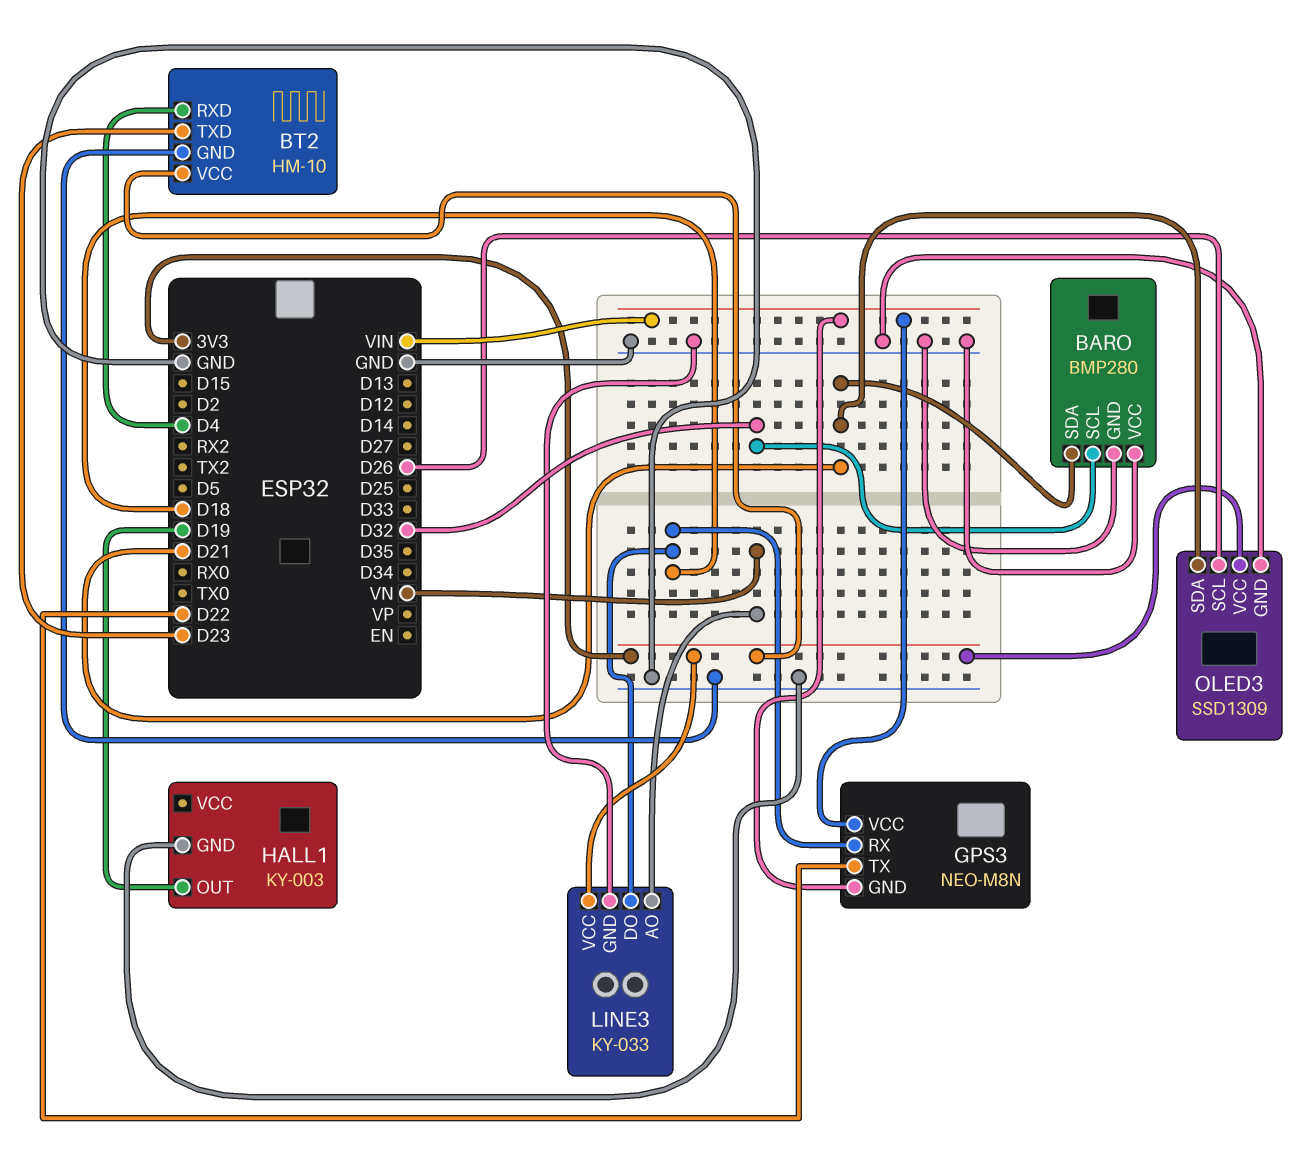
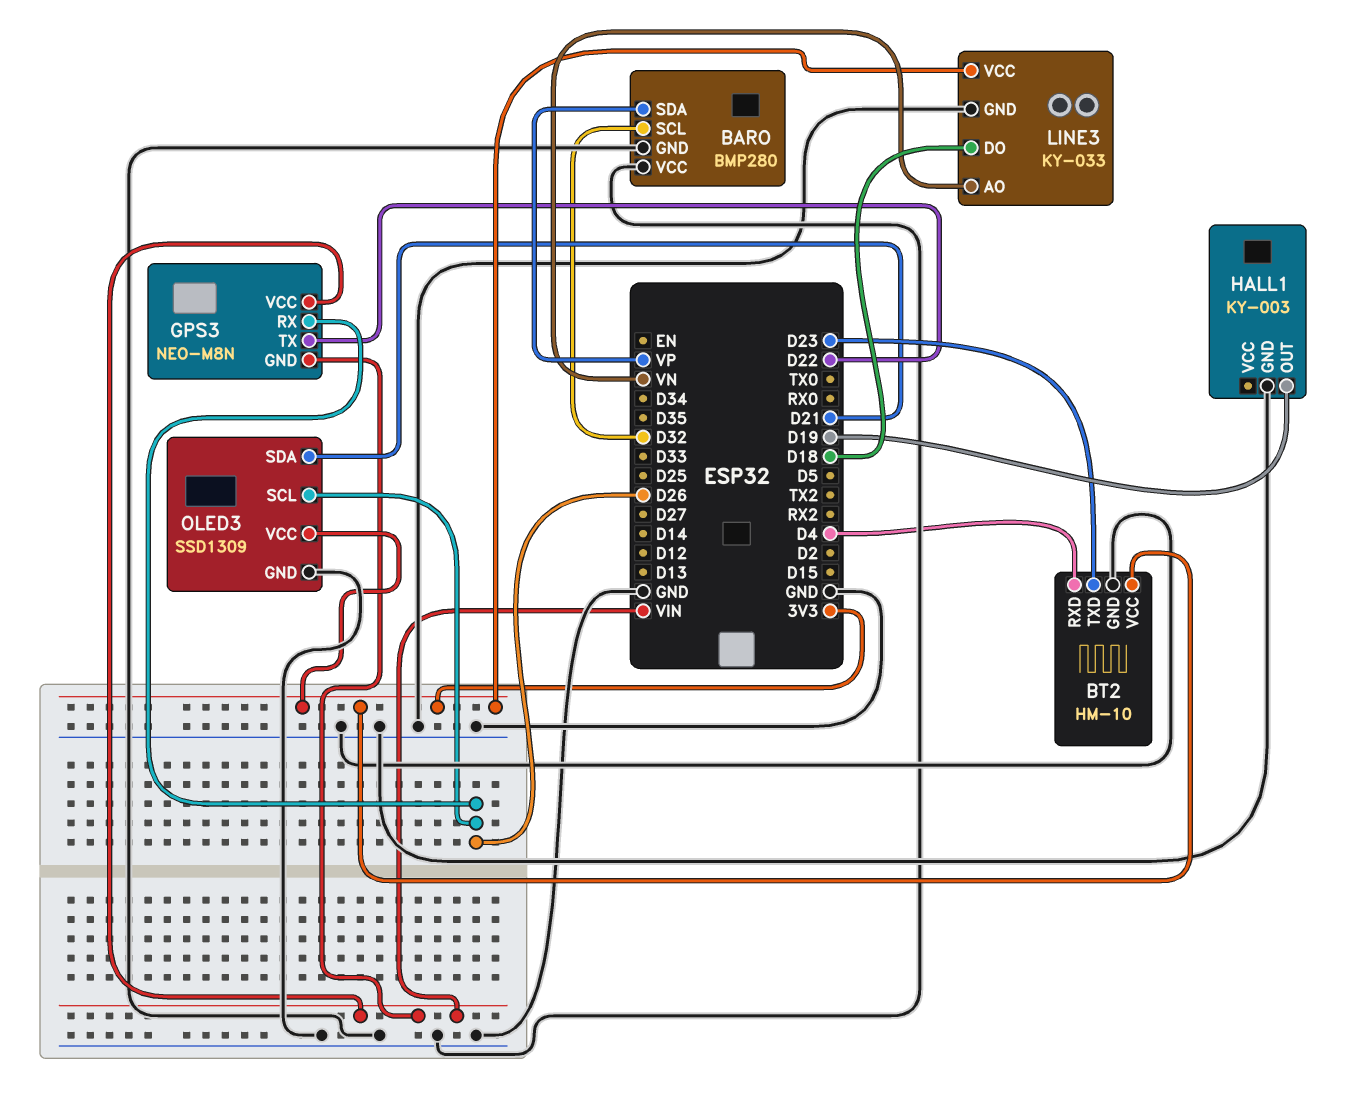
BARO pin SDA: D21 -> VP
GPS3 pin RX: D18 -> D26

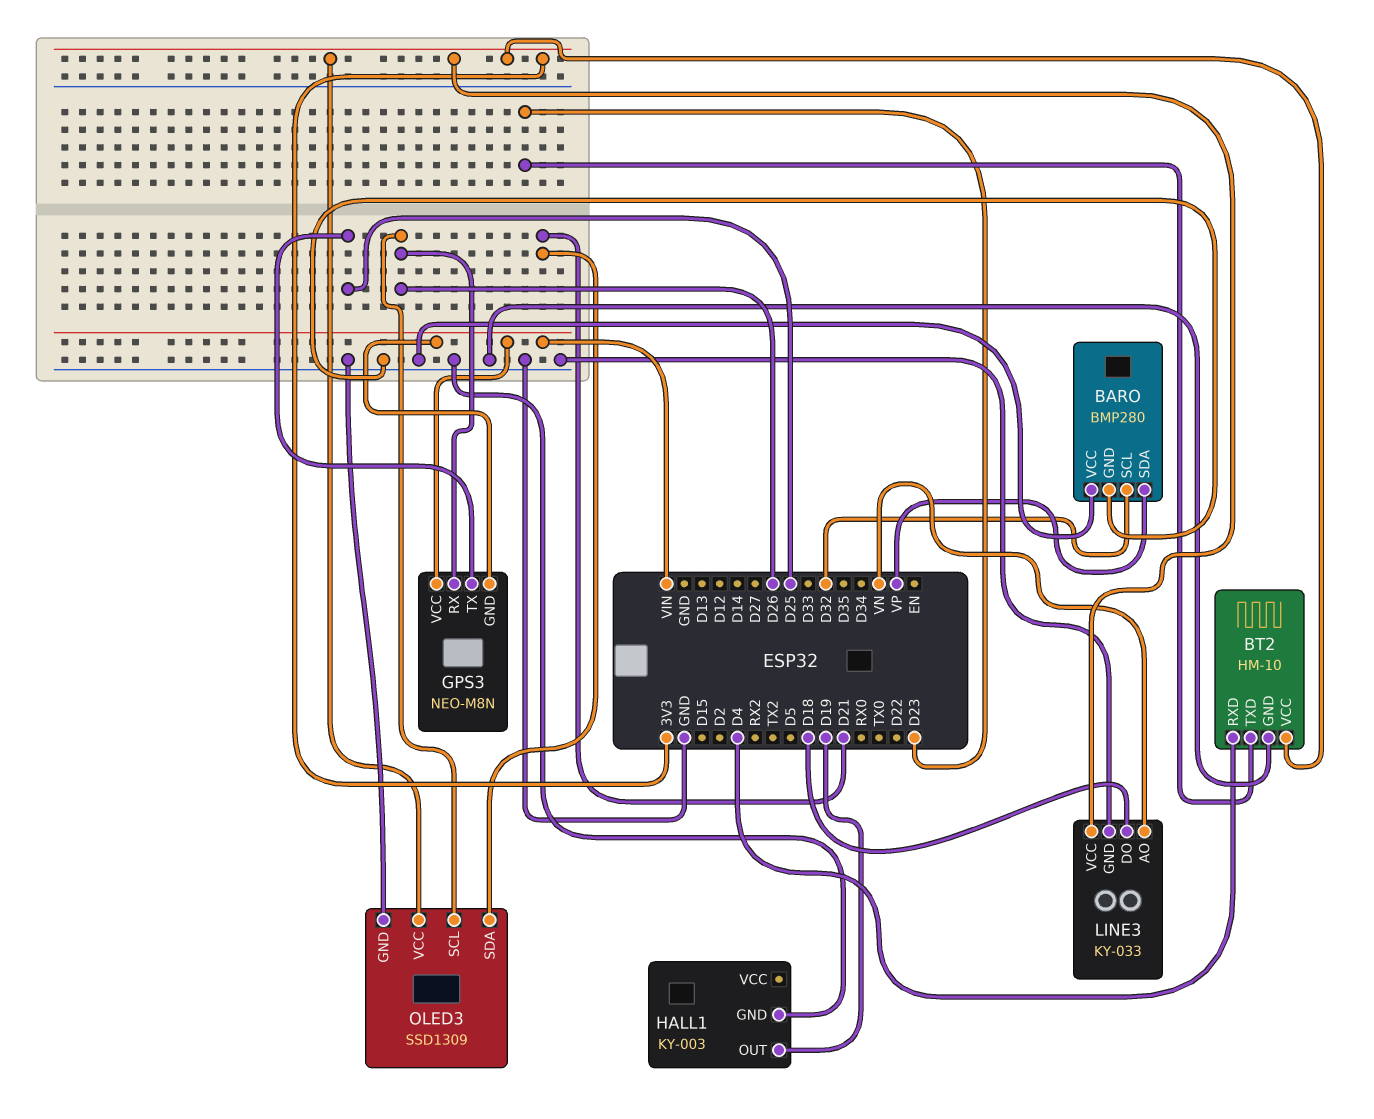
GPS3 pin TX: D22 -> D25

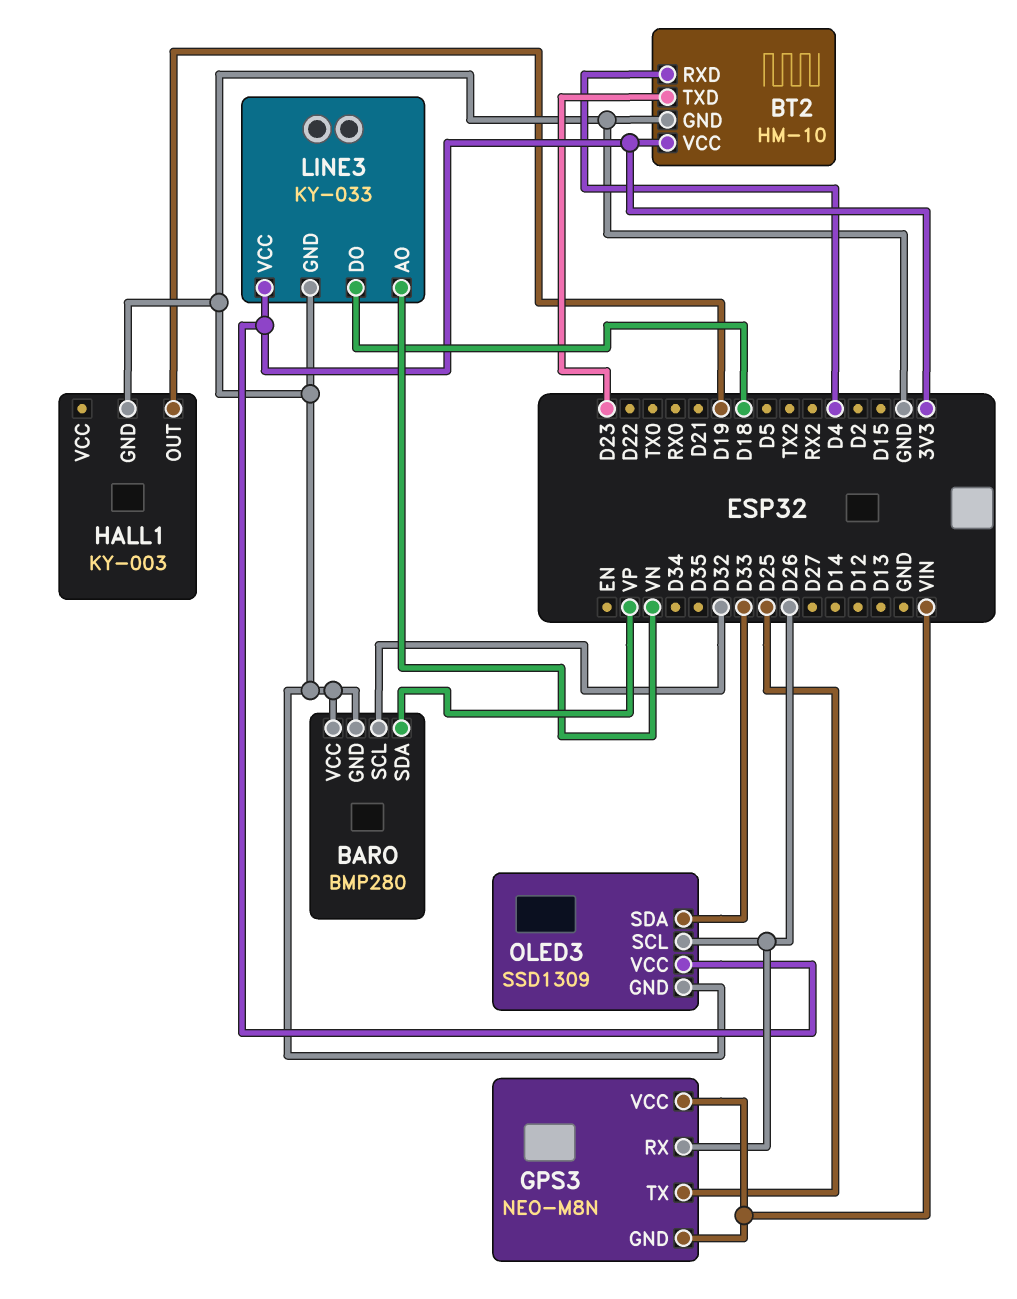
OLED3 pin SDA: D21 -> D33

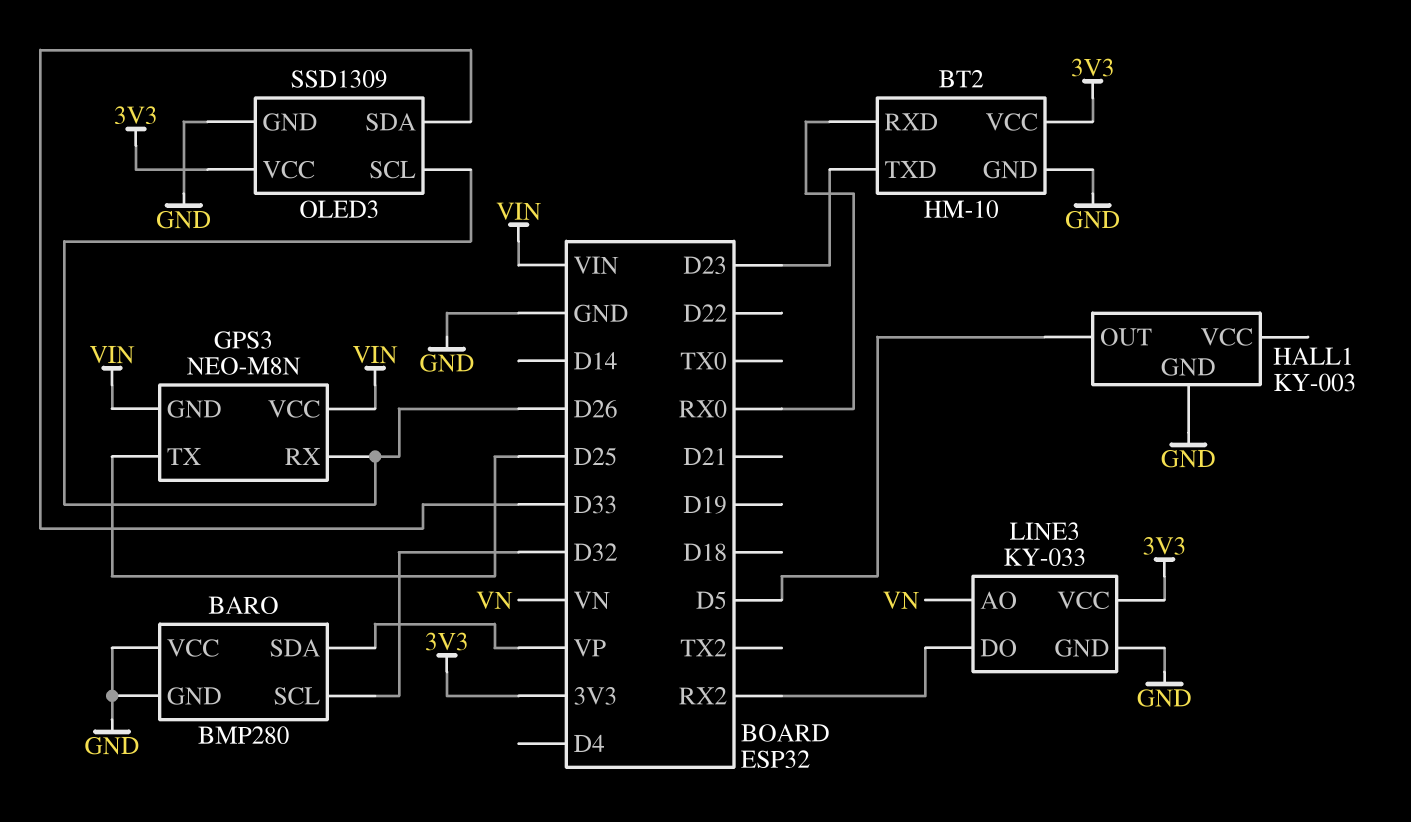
BT2 pin RXD: D4 -> RX0
HALL1 pin OUT: D19 -> D5
LINE3 pin DO: D18 -> RX2

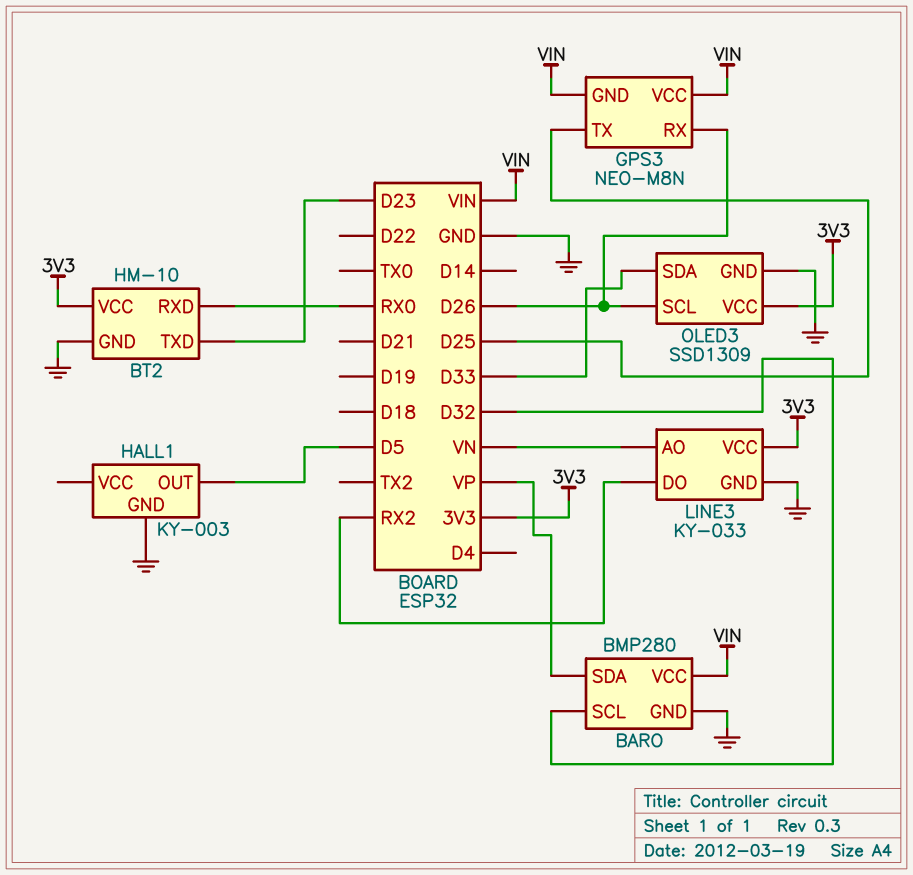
BARO pin VCC: GND -> VIN

